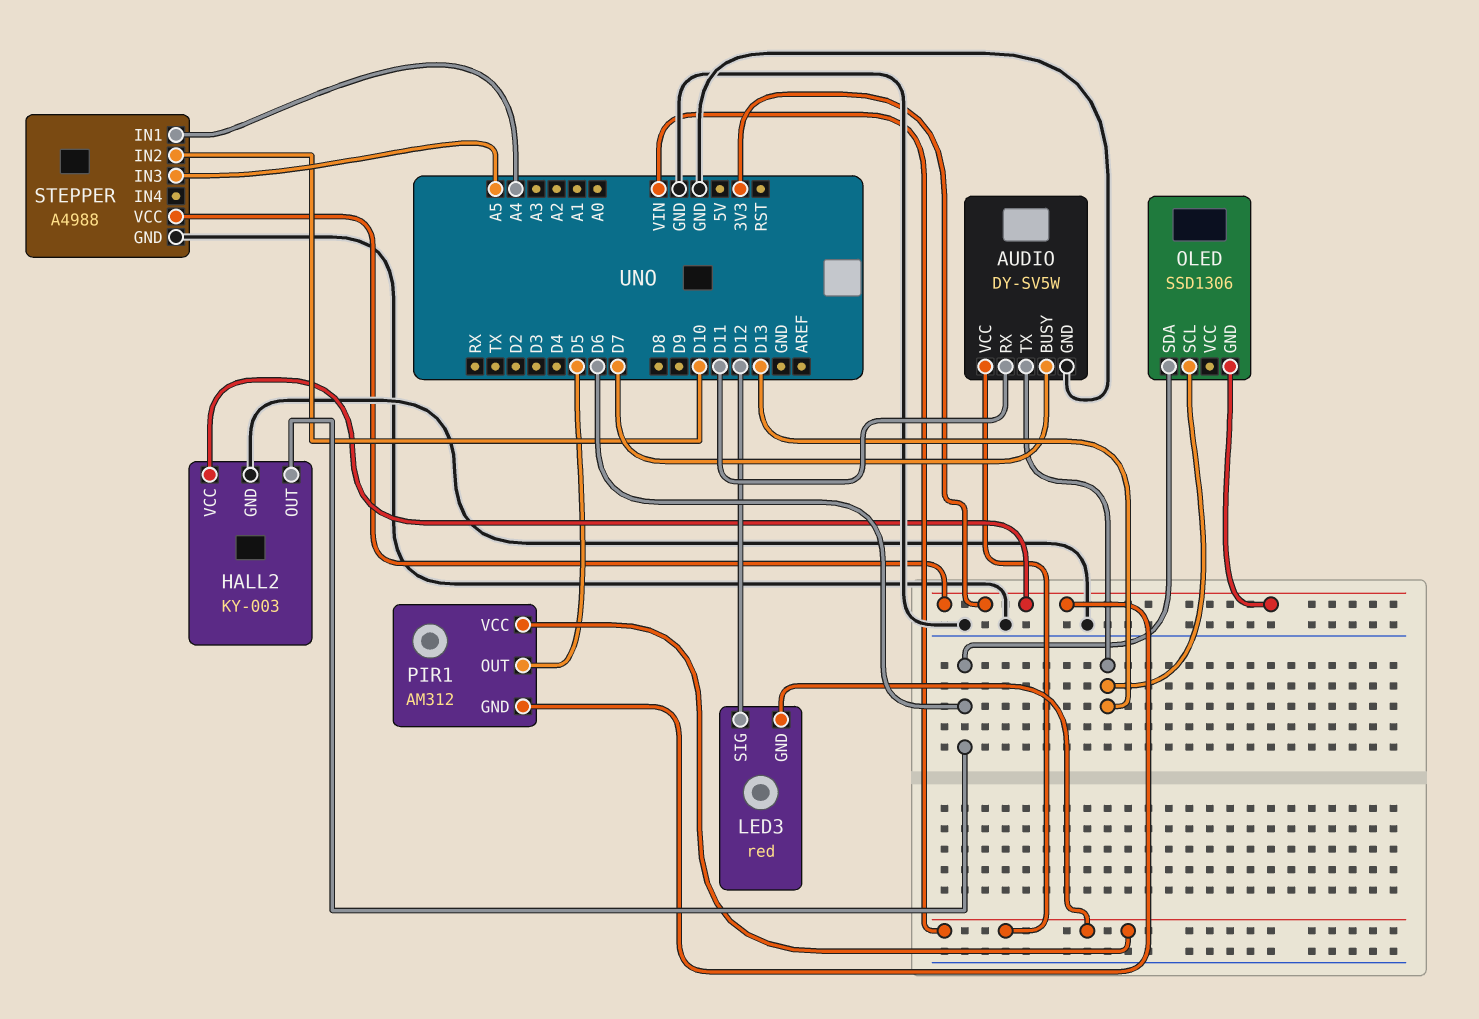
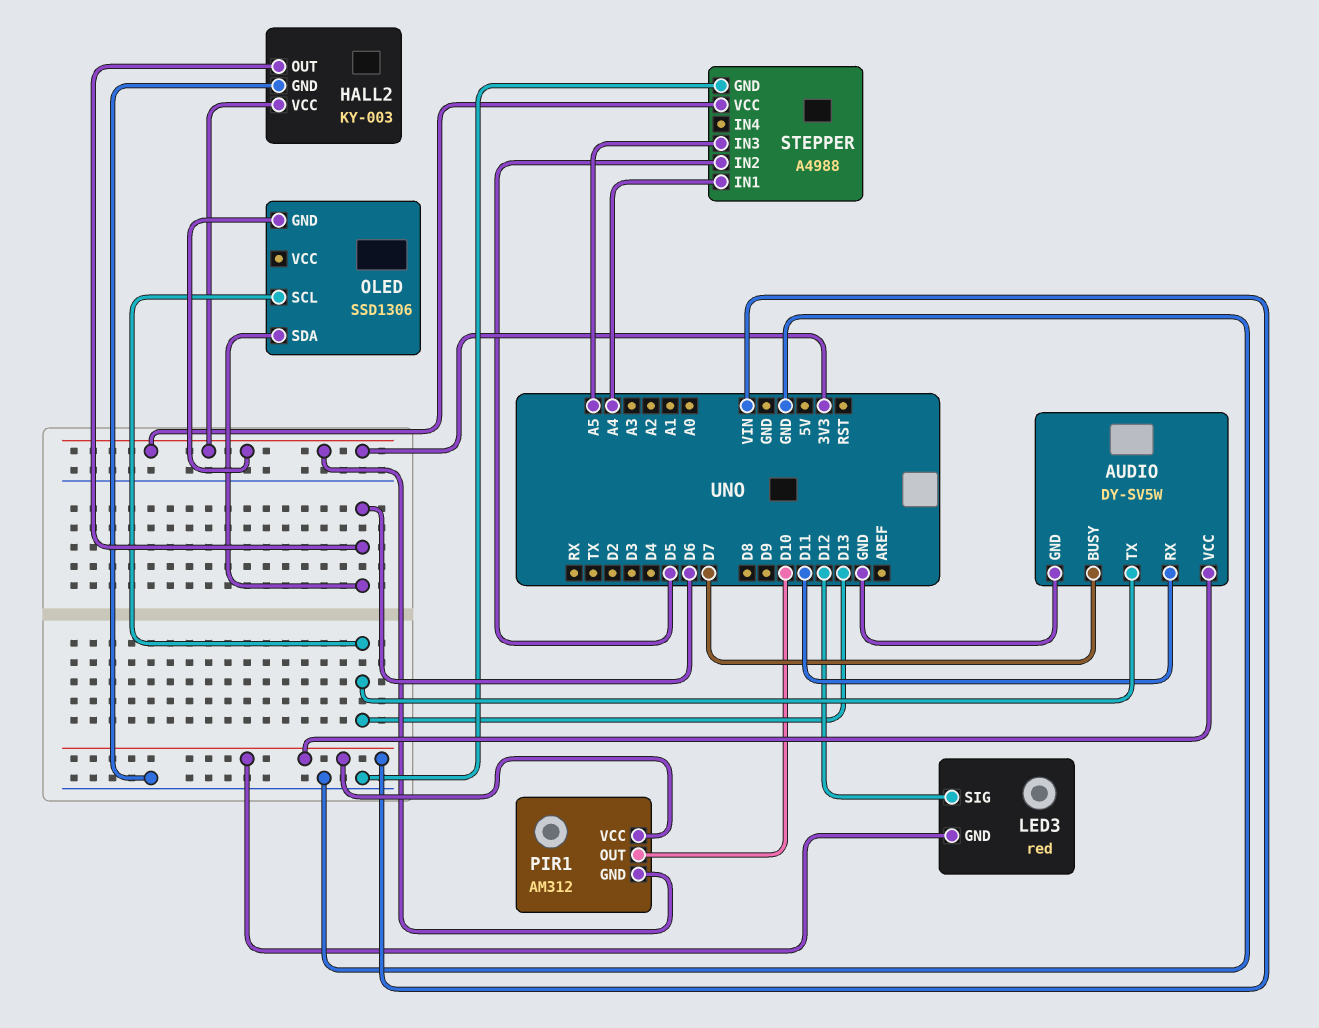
PIR1 pin OUT: D5 -> D10
STEPPER pin IN2: D10 -> D5

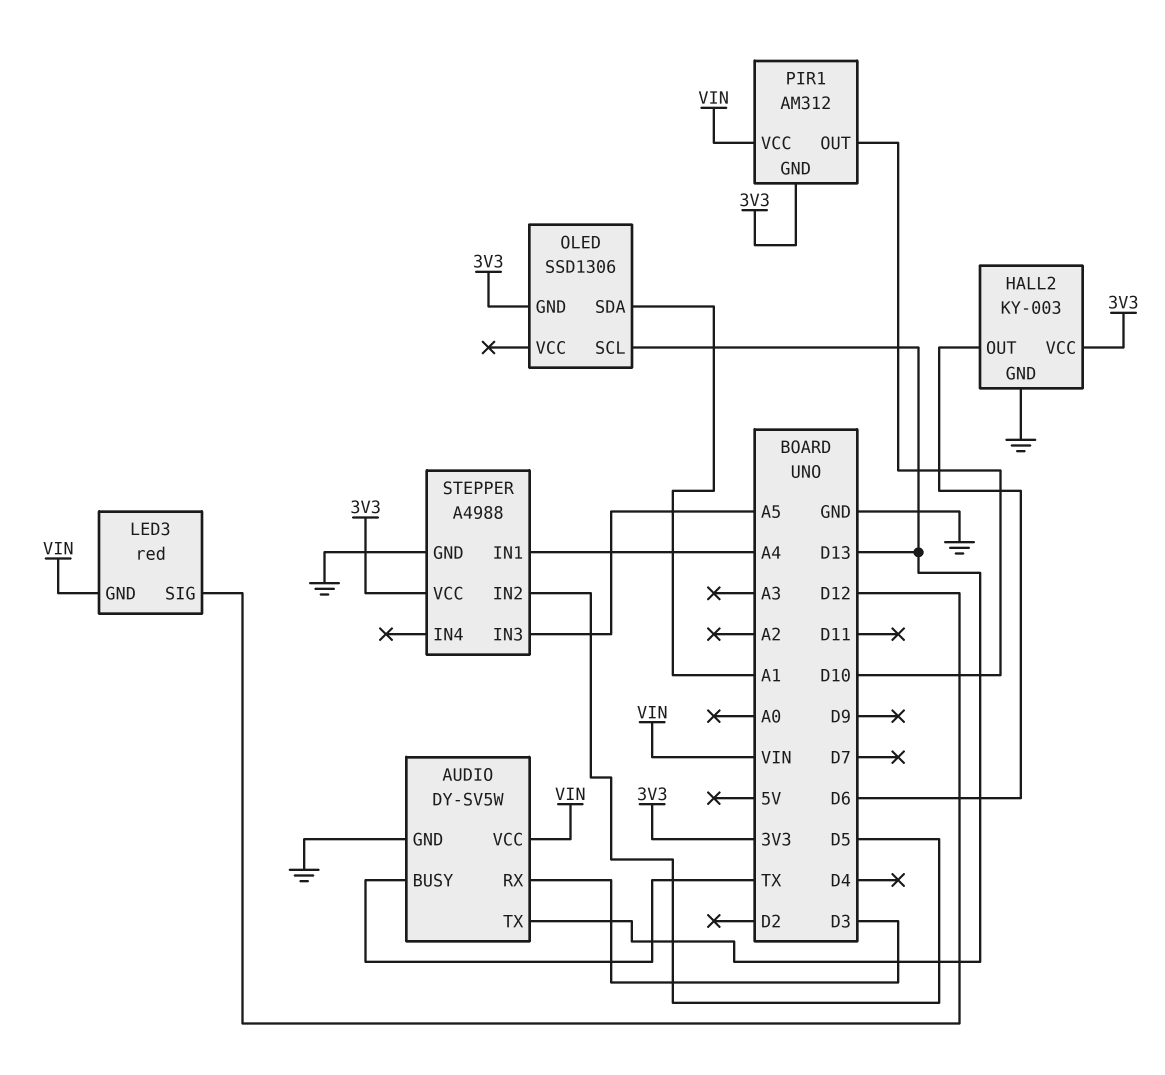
AUDIO pin BUSY: D7 -> TX
AUDIO pin RX: D11 -> D3
OLED pin SDA: D6 -> A1

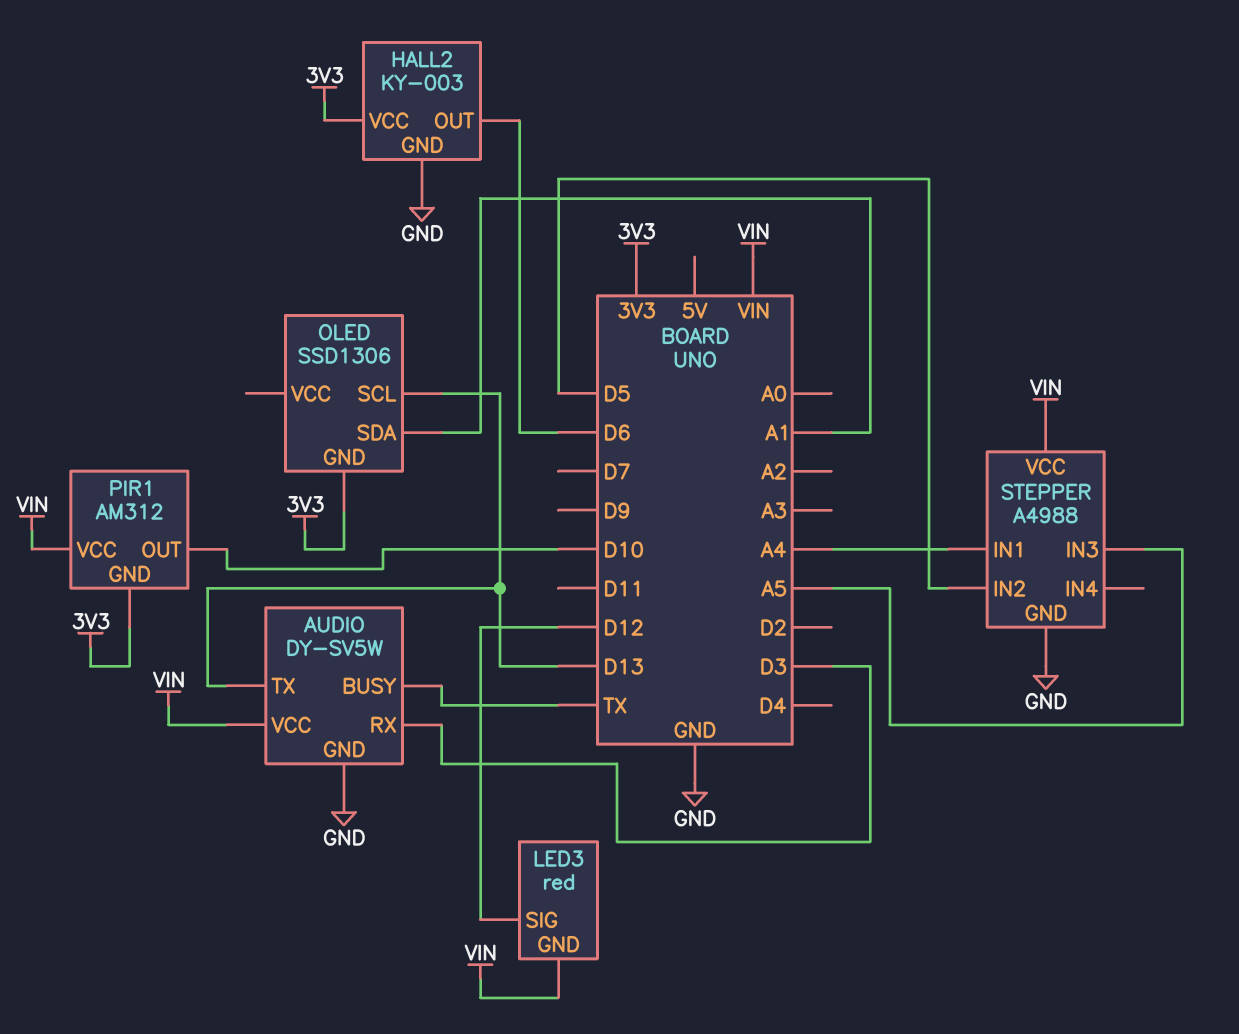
STEPPER pin VCC: 3V3 -> VIN

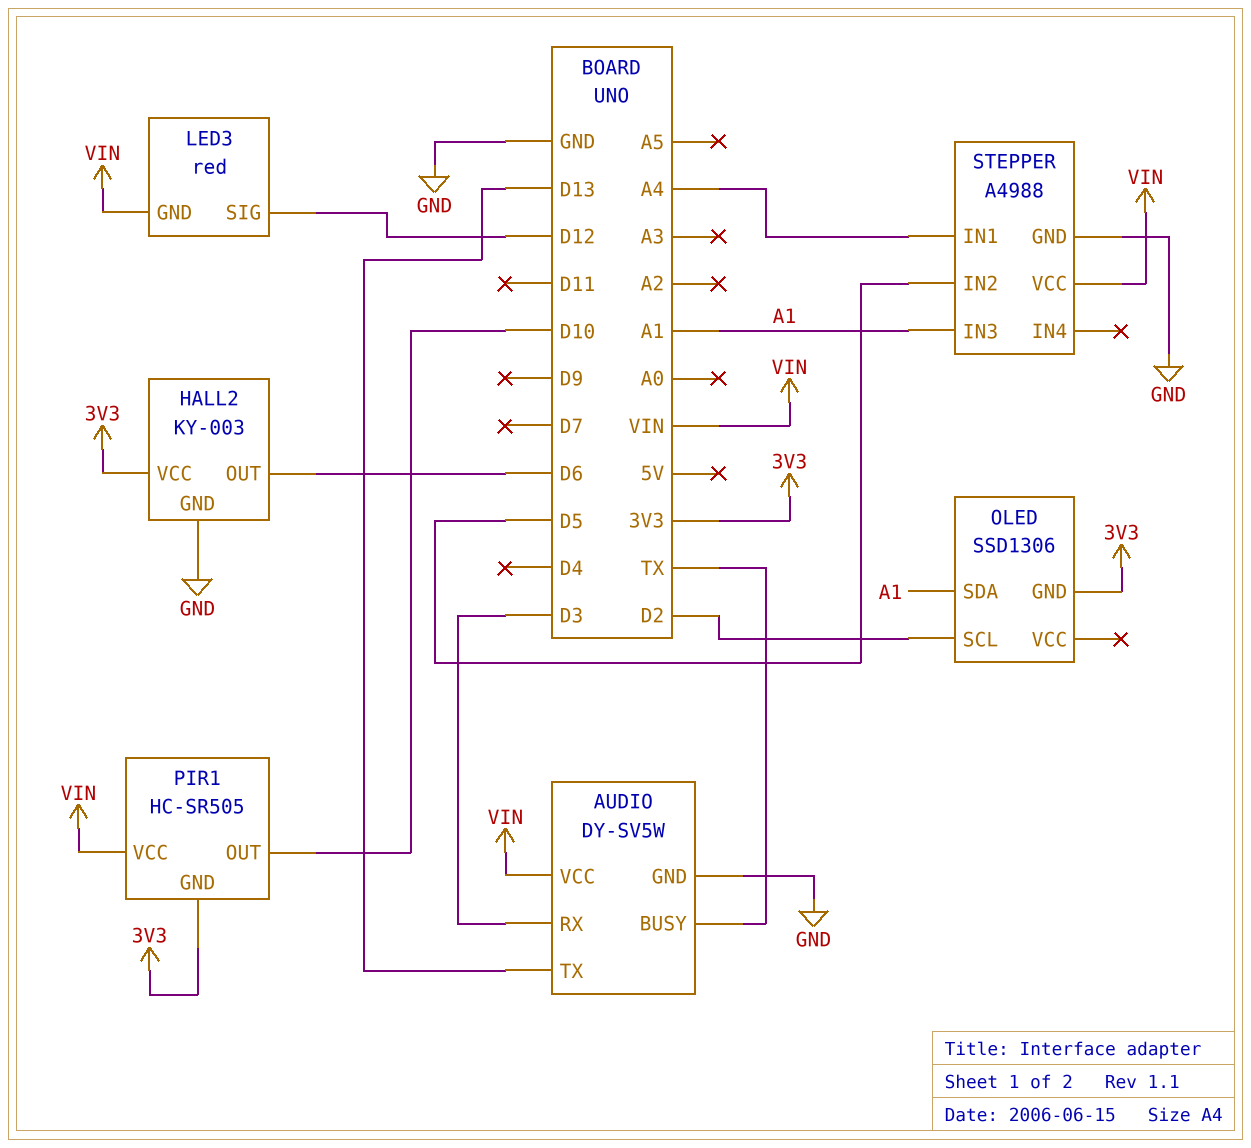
OLED pin SCL: D13 -> D2
PIR1: AM312 -> HC-SR505
STEPPER pin IN3: A5 -> A1

